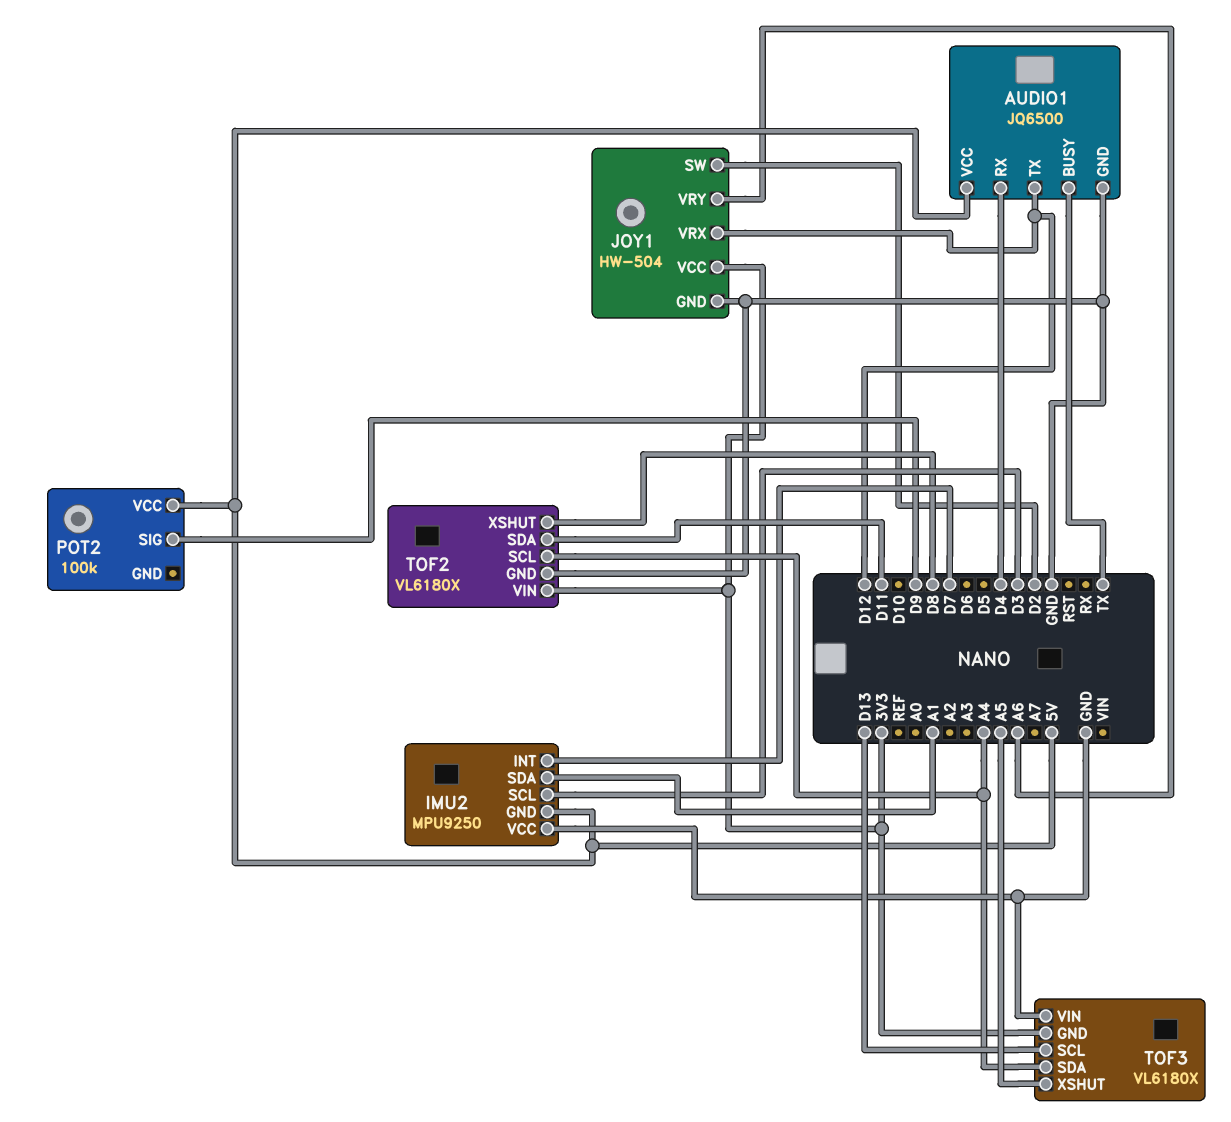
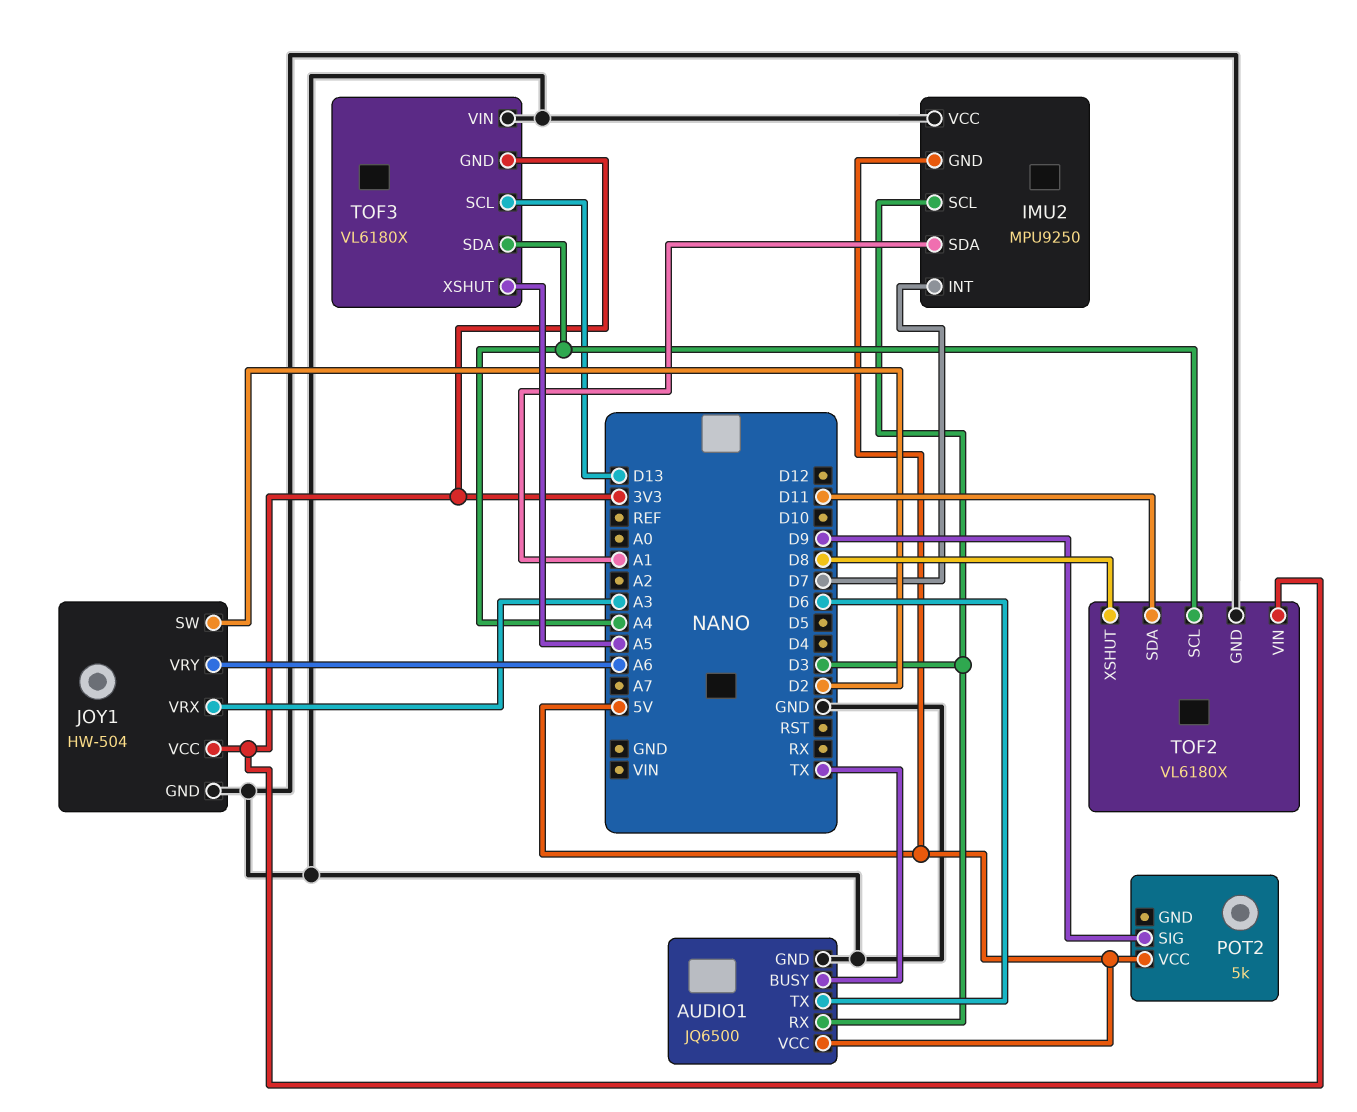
AUDIO1 pin RX: D4 -> D3
AUDIO1 pin TX: D12 -> D6
JOY1 pin VRX: D12 -> A3
POT2: 100k -> 5k

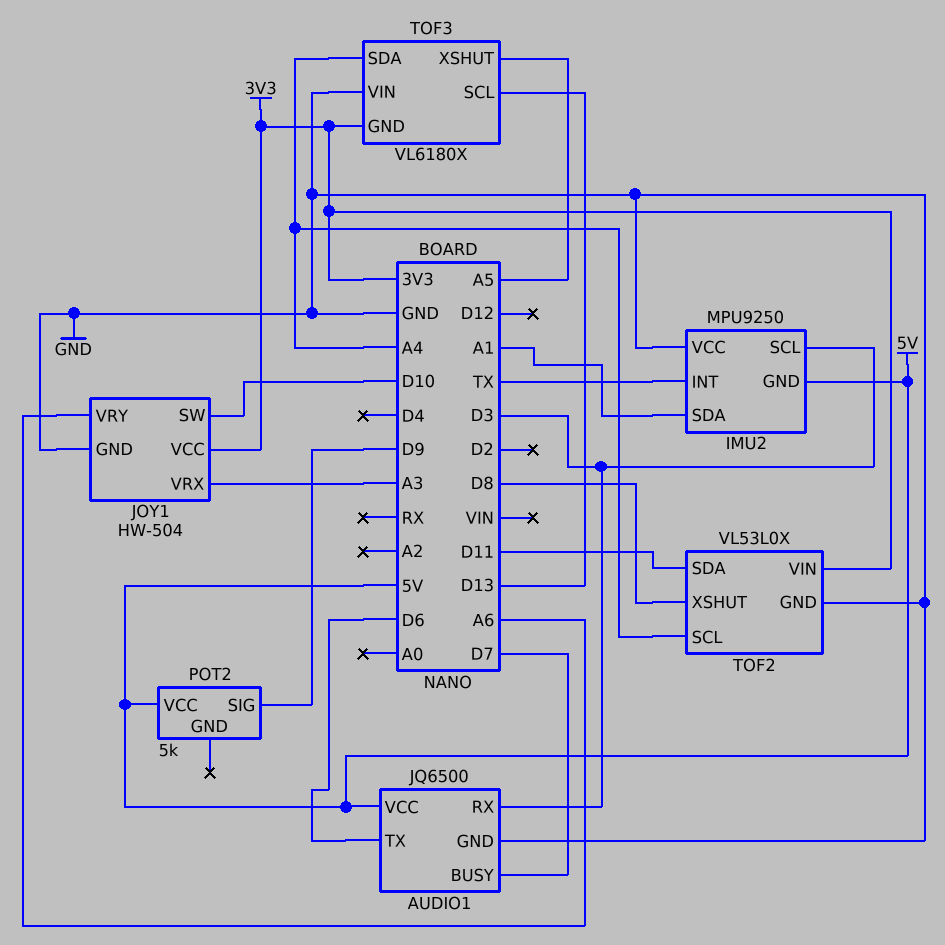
AUDIO1 pin BUSY: TX -> D7
IMU2 pin INT: D7 -> TX
JOY1 pin SW: D2 -> D10
TOF2: VL6180X -> VL53L0X

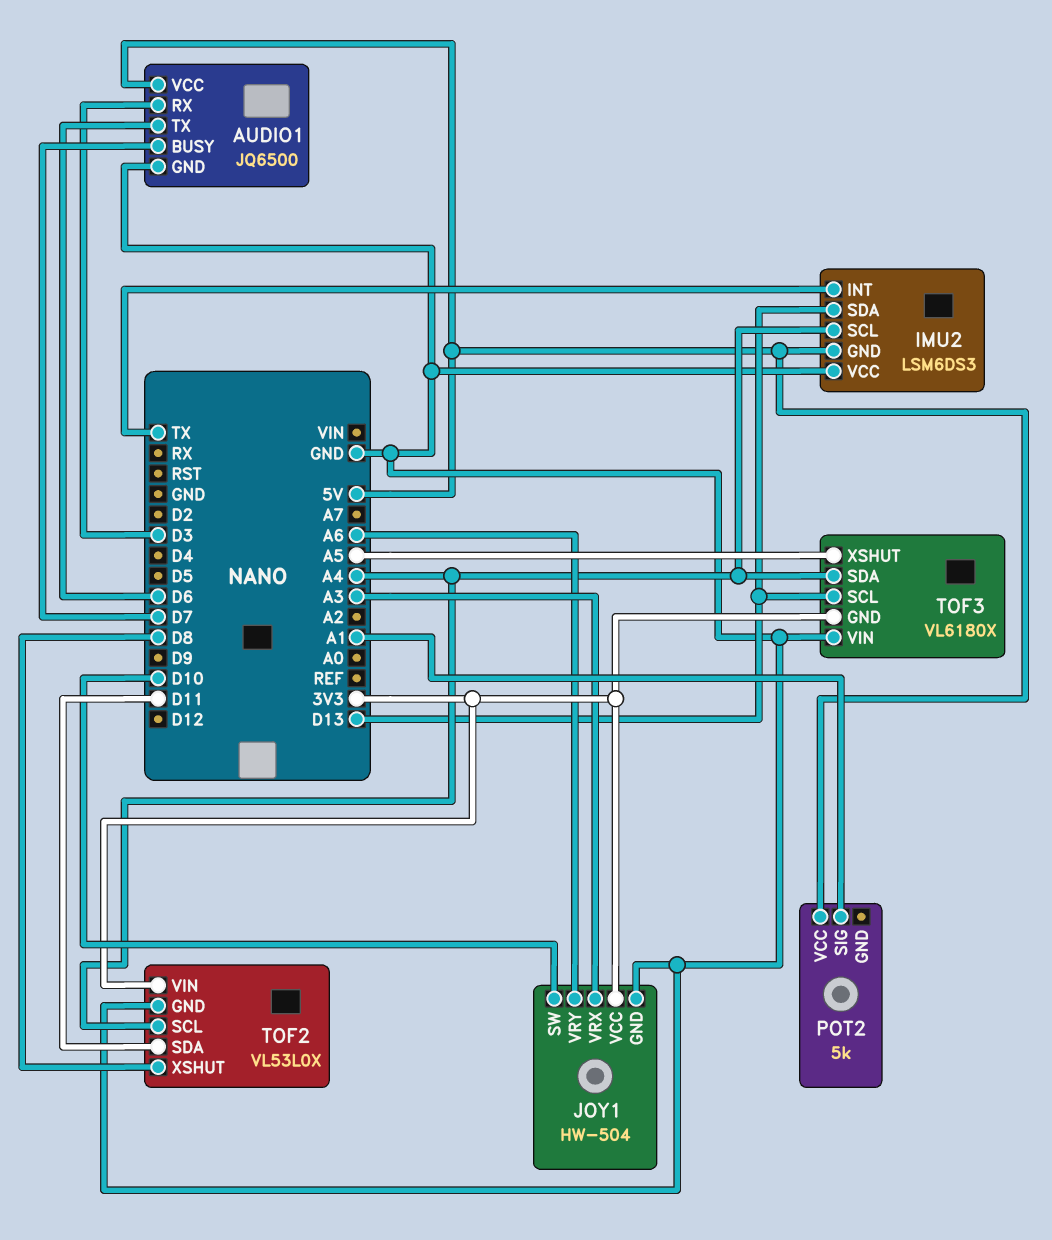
IMU2: MPU9250 -> LSM6DS3
IMU2 pin SCL: D3 -> A4
IMU2 pin SDA: A1 -> D13
POT2 pin SIG: D9 -> A1

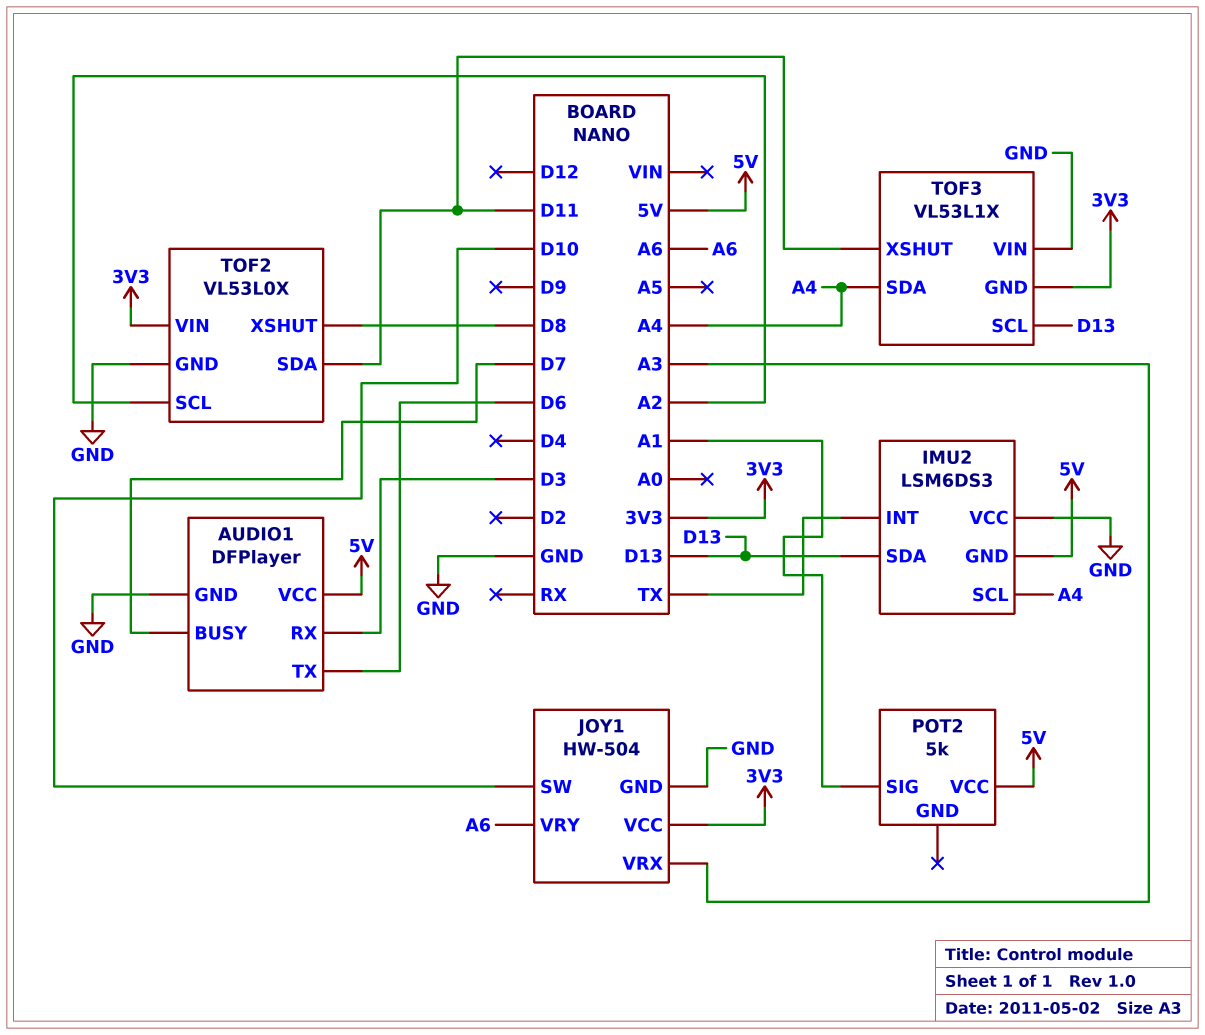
AUDIO1: JQ6500 -> DFPlayer
TOF2 pin SCL: A4 -> A2
TOF3: VL6180X -> VL53L1X
TOF3 pin XSHUT: A5 -> D11

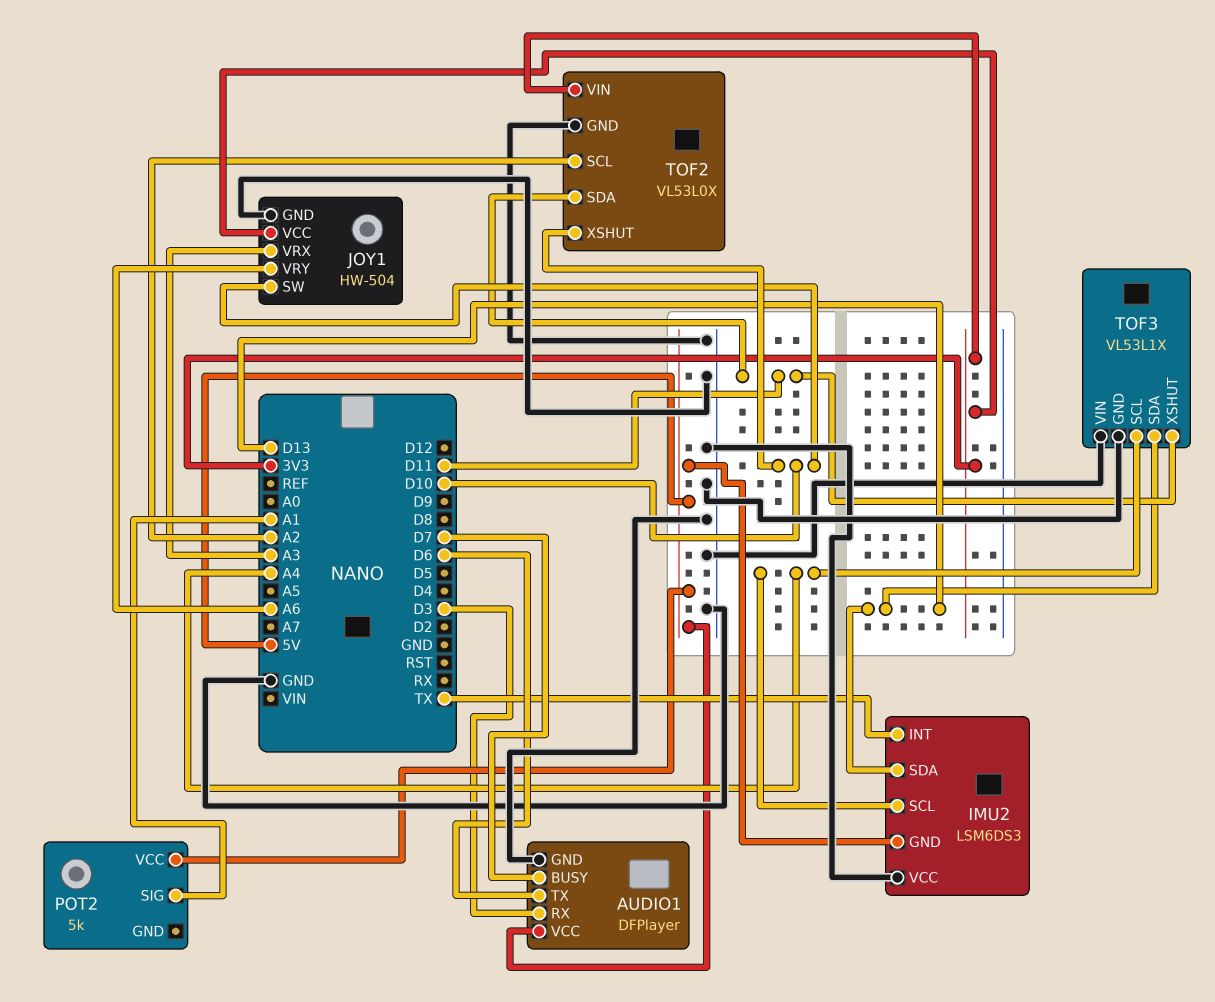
TOF2 pin XSHUT: D8 -> D10
TOF3 pin GND: 3V3 -> GND
TOF3 pin SCL: D13 -> A4
TOF3 pin SDA: A4 -> D13

